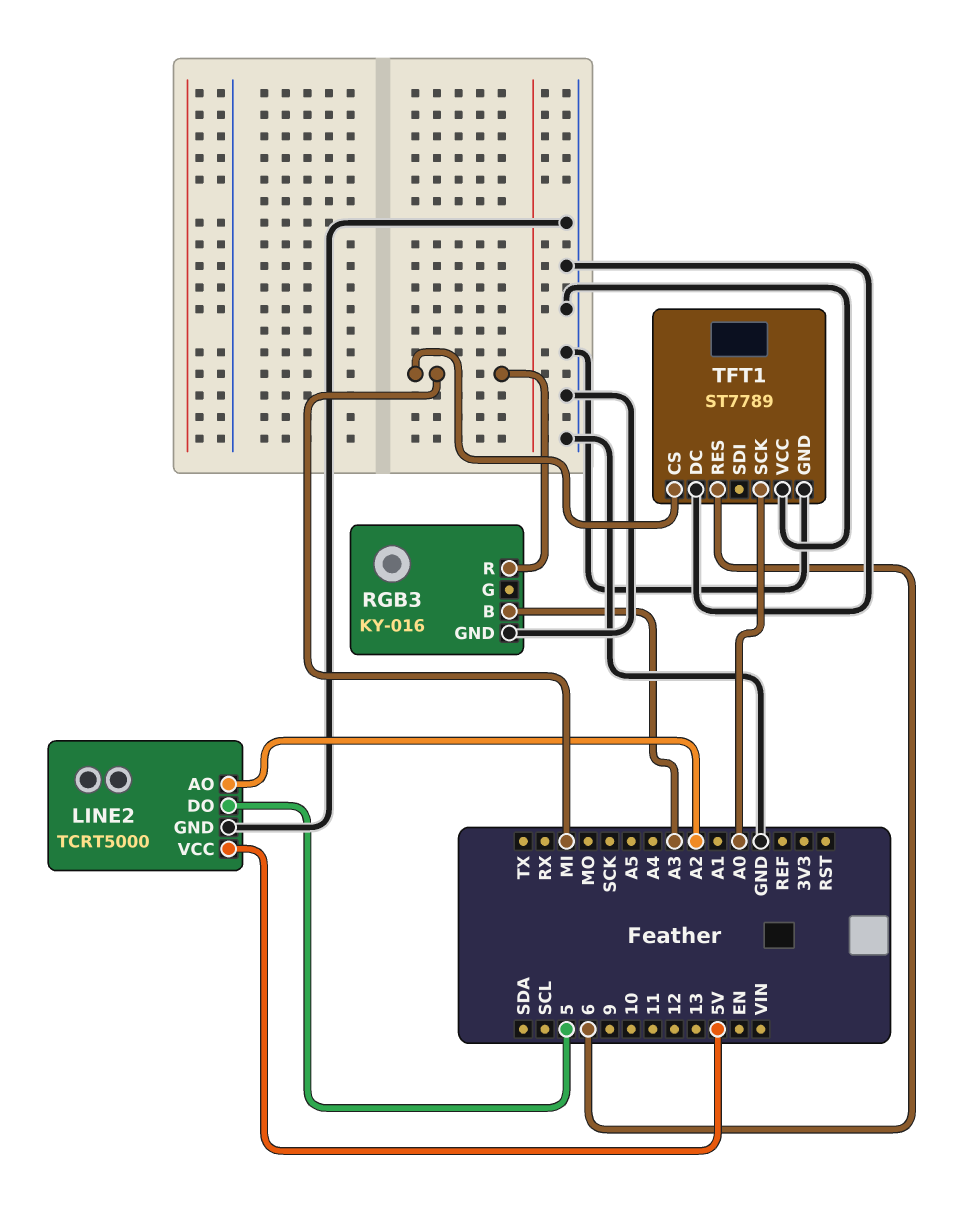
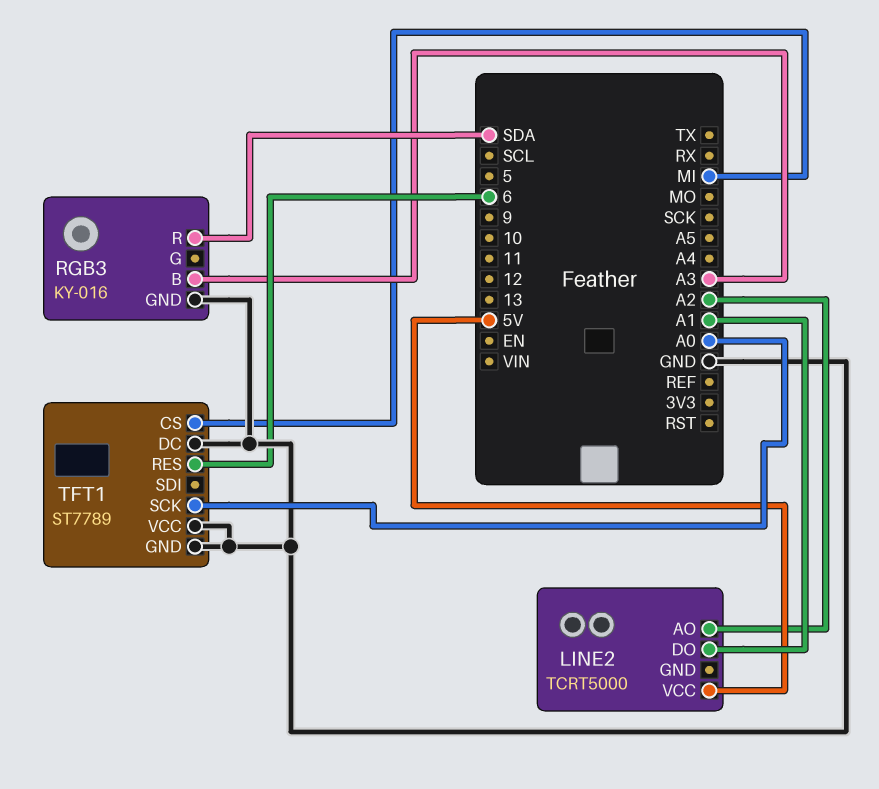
LINE2 pin DO: 5 -> A1
LINE2 pin GND: GND -> none
RGB3 pin R: MI -> SDA

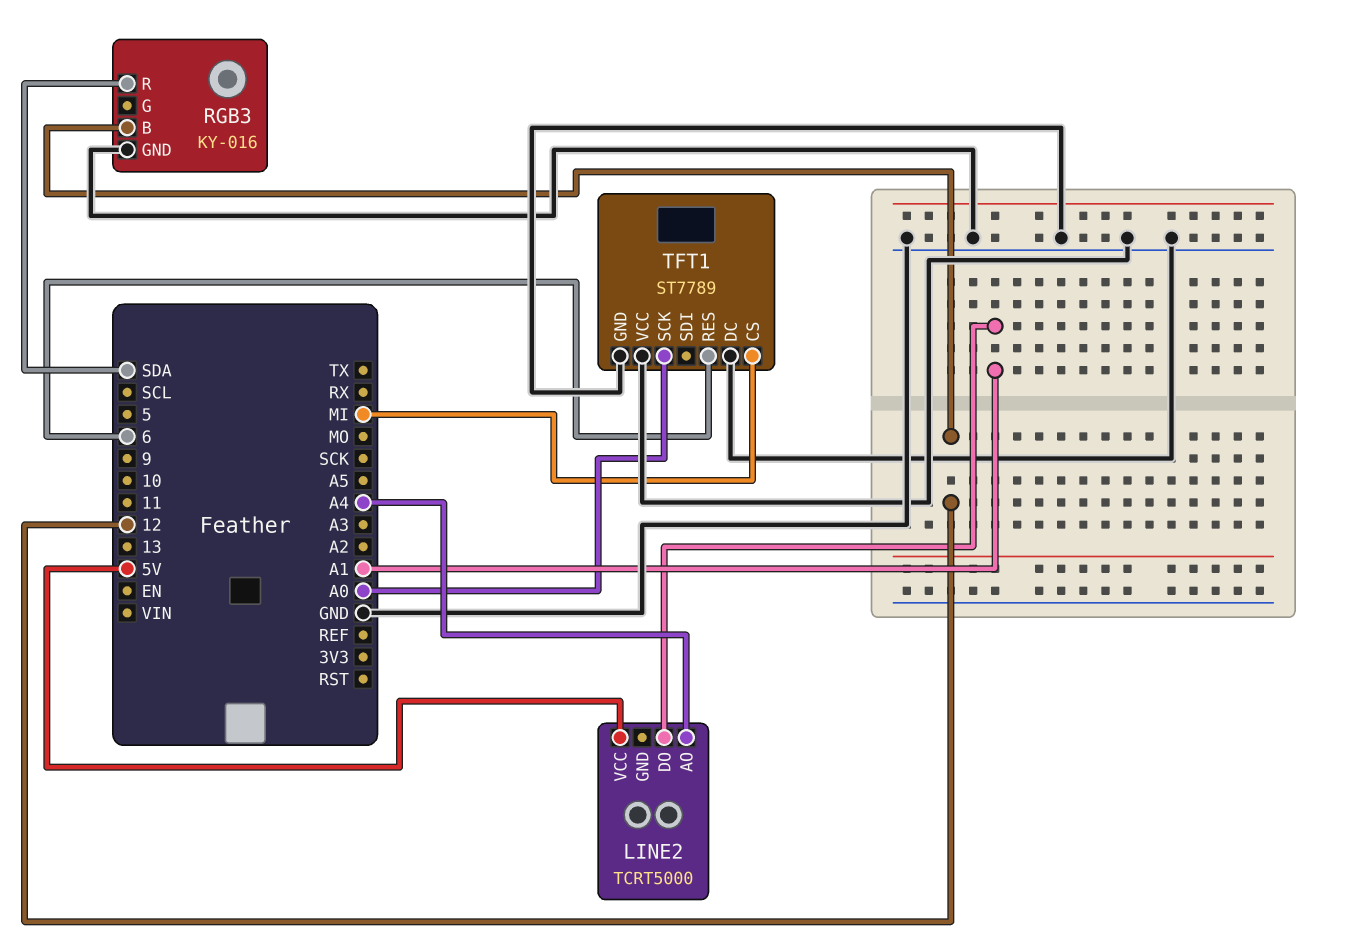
LINE2 pin AO: A2 -> A4
RGB3 pin B: A3 -> 12

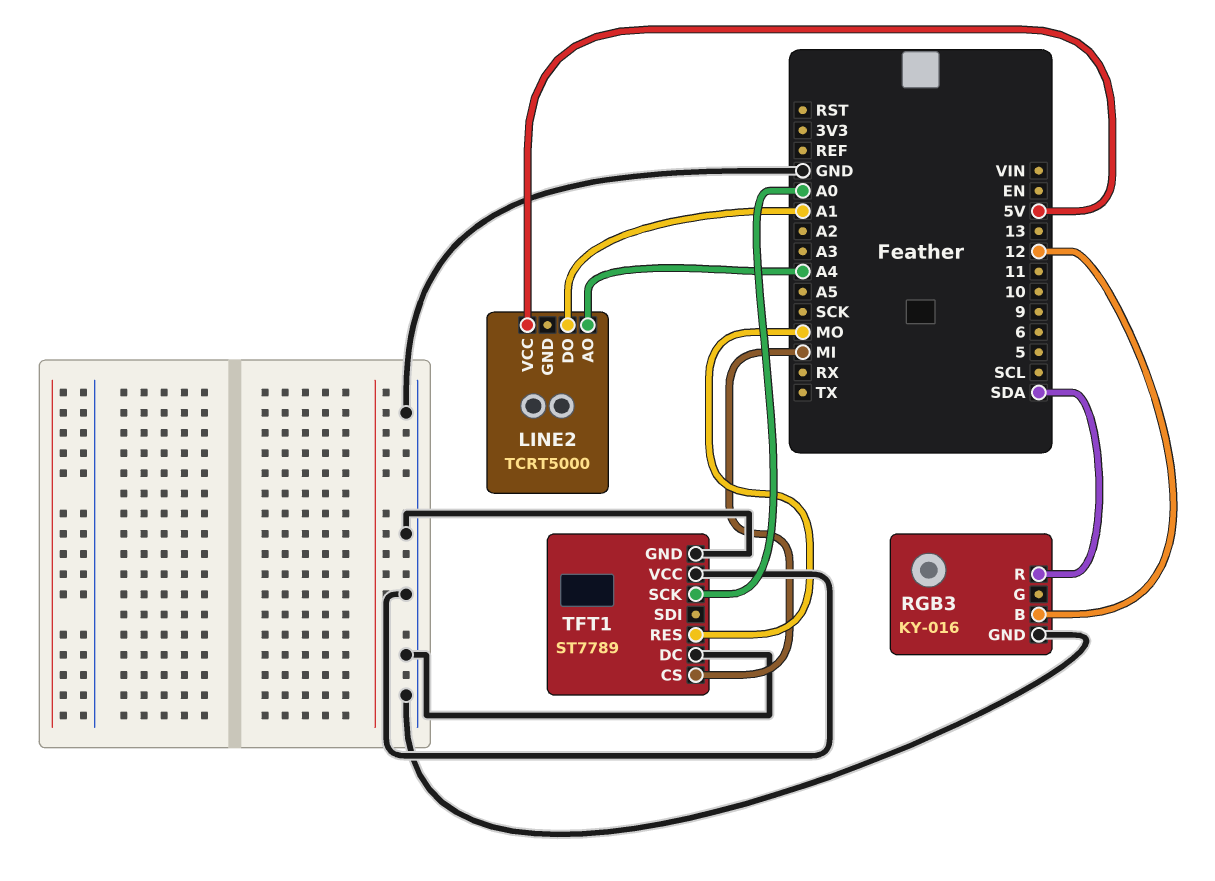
TFT1 pin RES: 6 -> MO

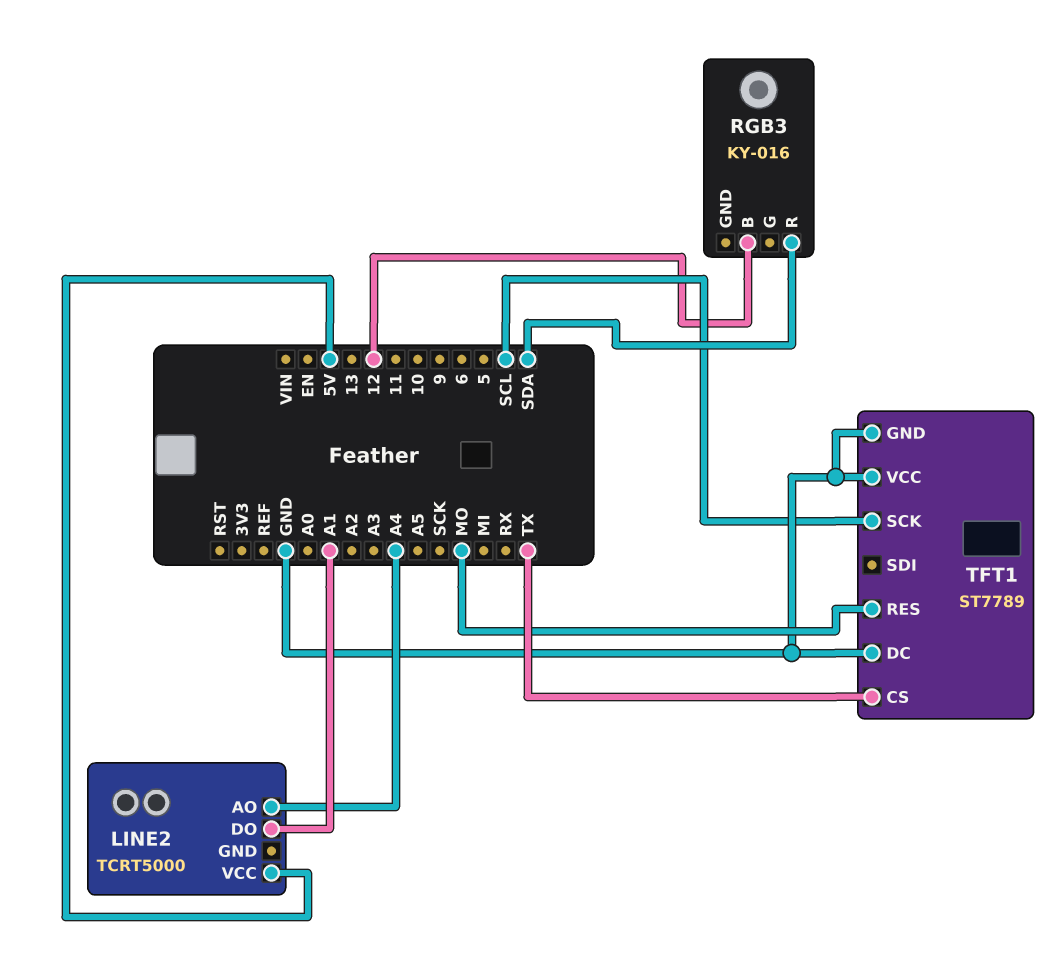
RGB3 pin GND: GND -> none
TFT1 pin CS: MI -> TX
TFT1 pin SCK: A0 -> SCL

